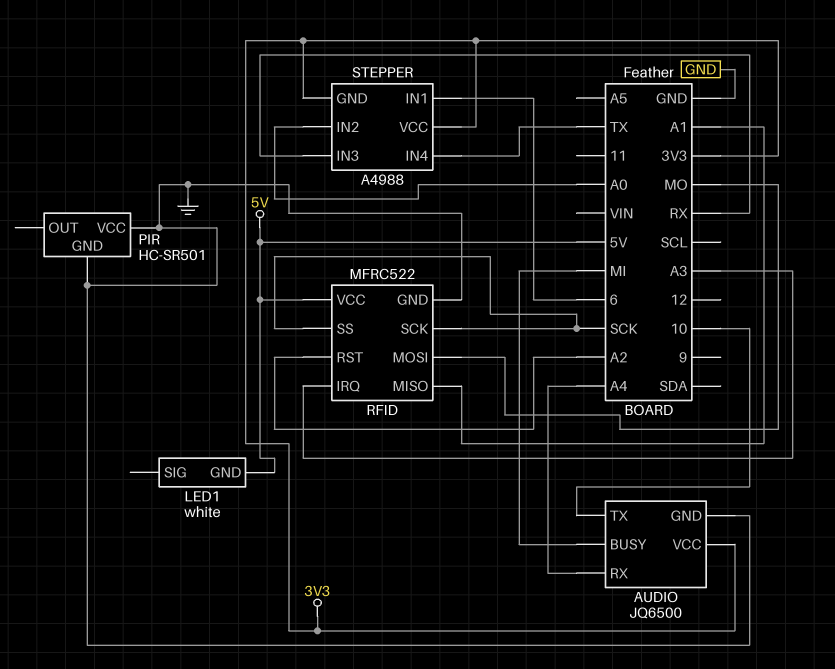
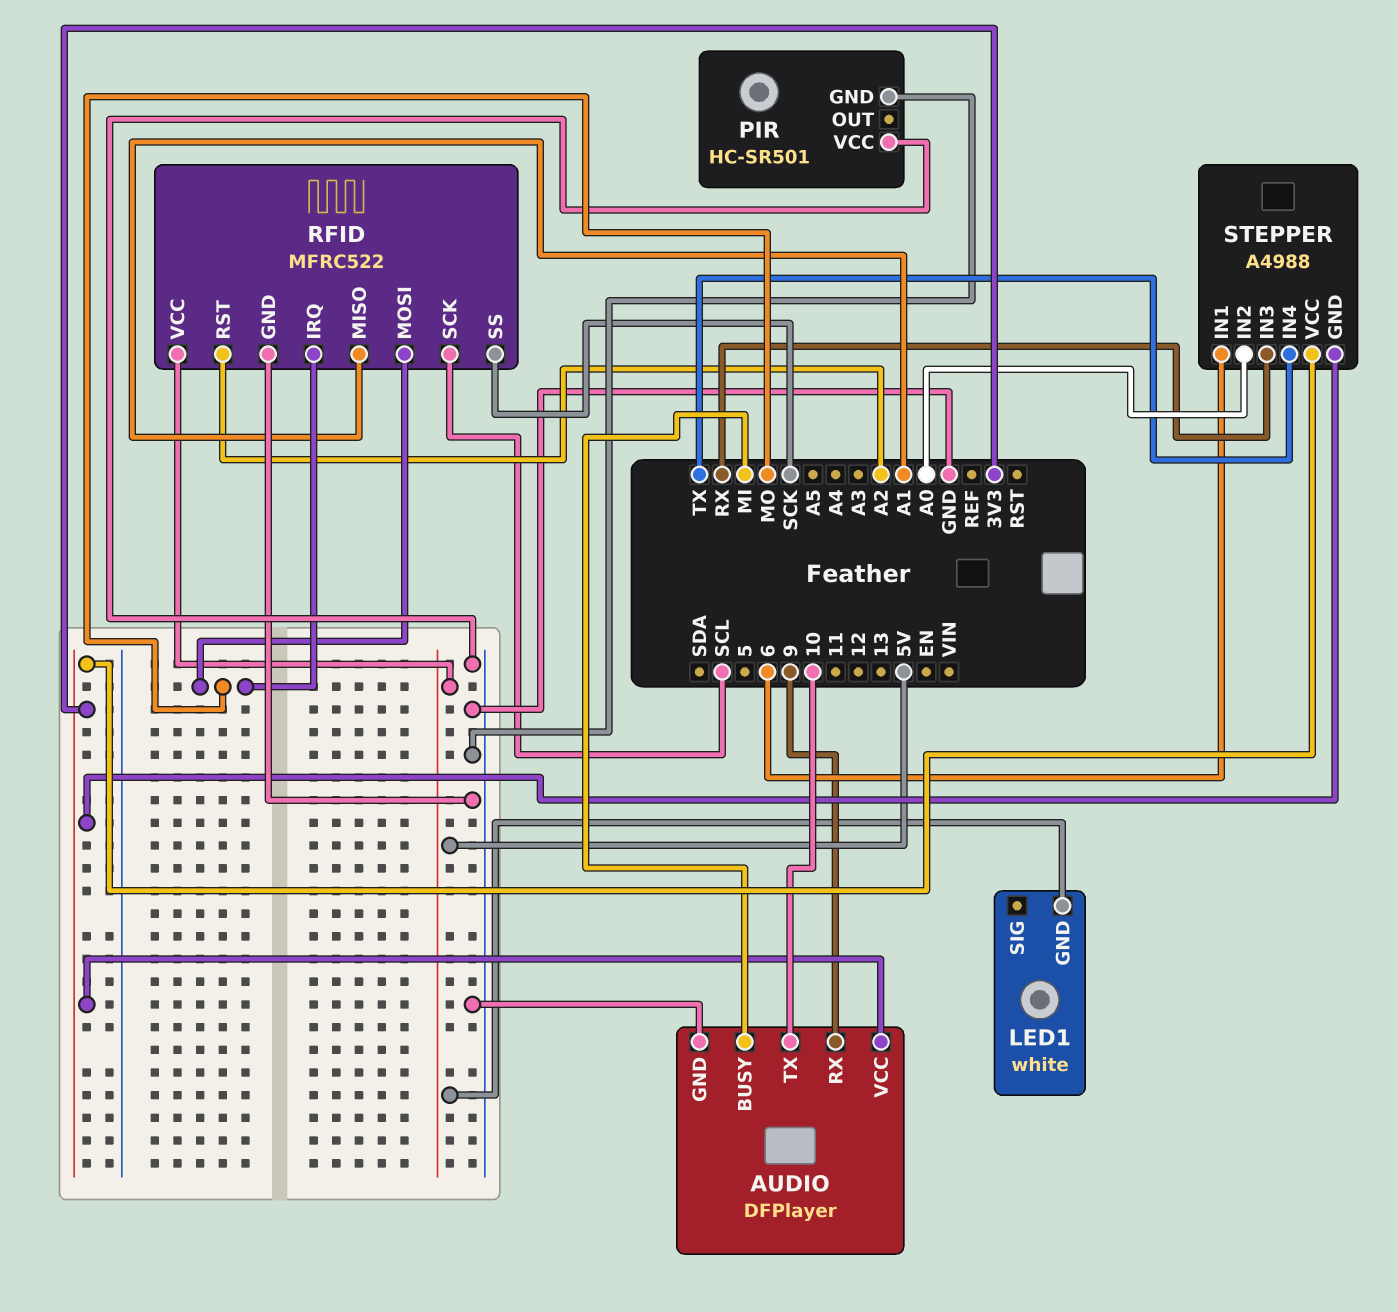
AUDIO: JQ6500 -> DFPlayer
AUDIO pin RX: A4 -> 9
RFID pin IRQ: A3 -> MO
RFID pin SCK: SCK -> SCL

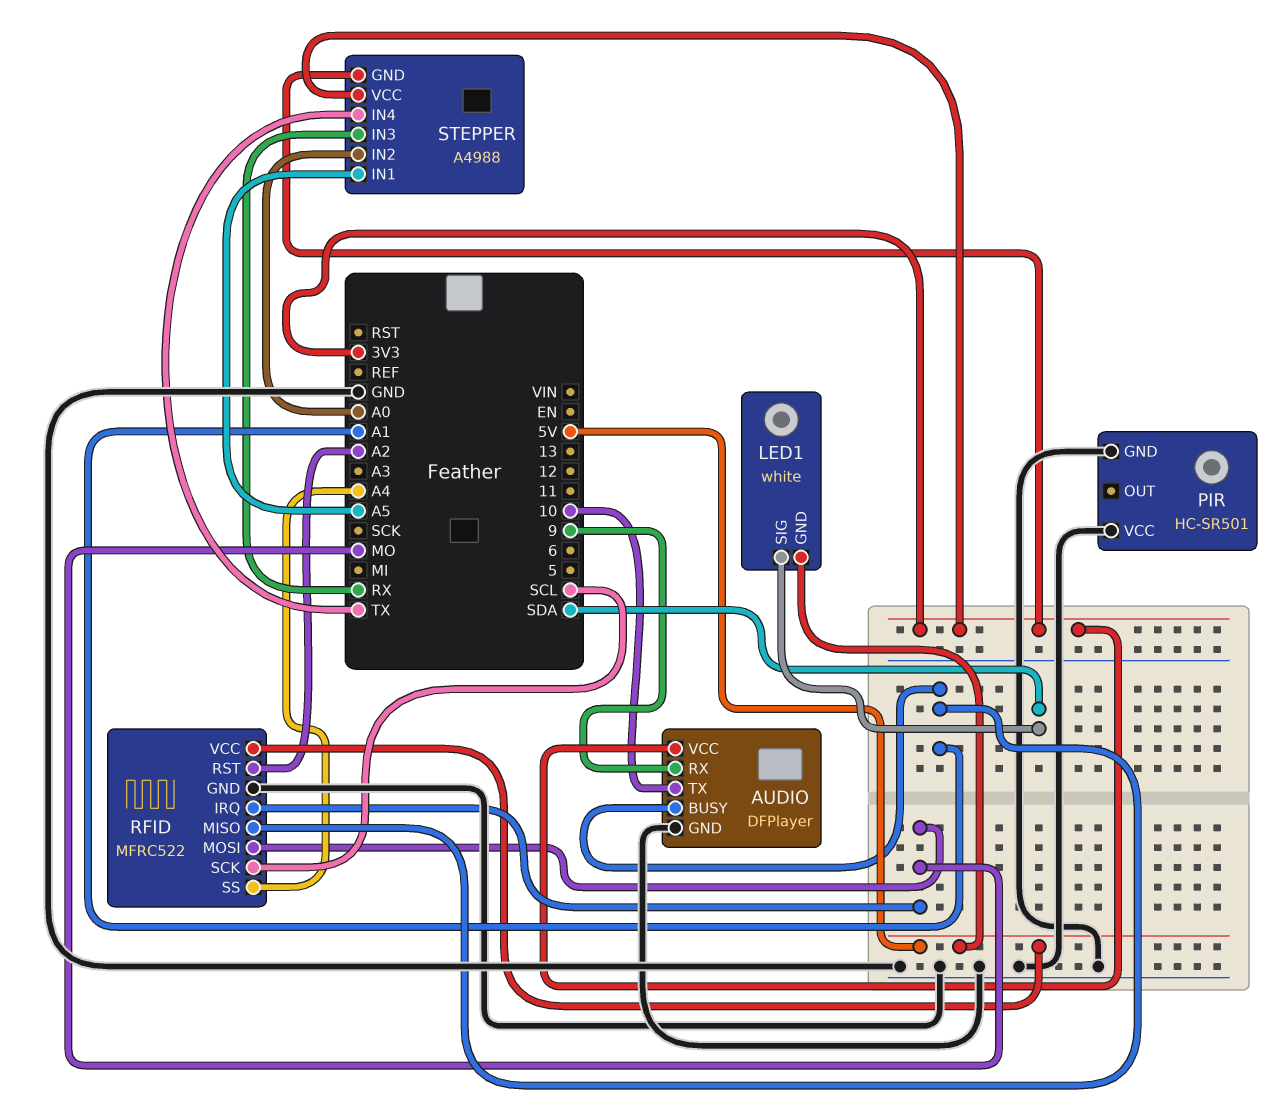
AUDIO pin BUSY: MI -> A1
LED1 pin SIG: none -> SDA
RFID pin SS: SCK -> A4
STEPPER pin IN1: 6 -> A5

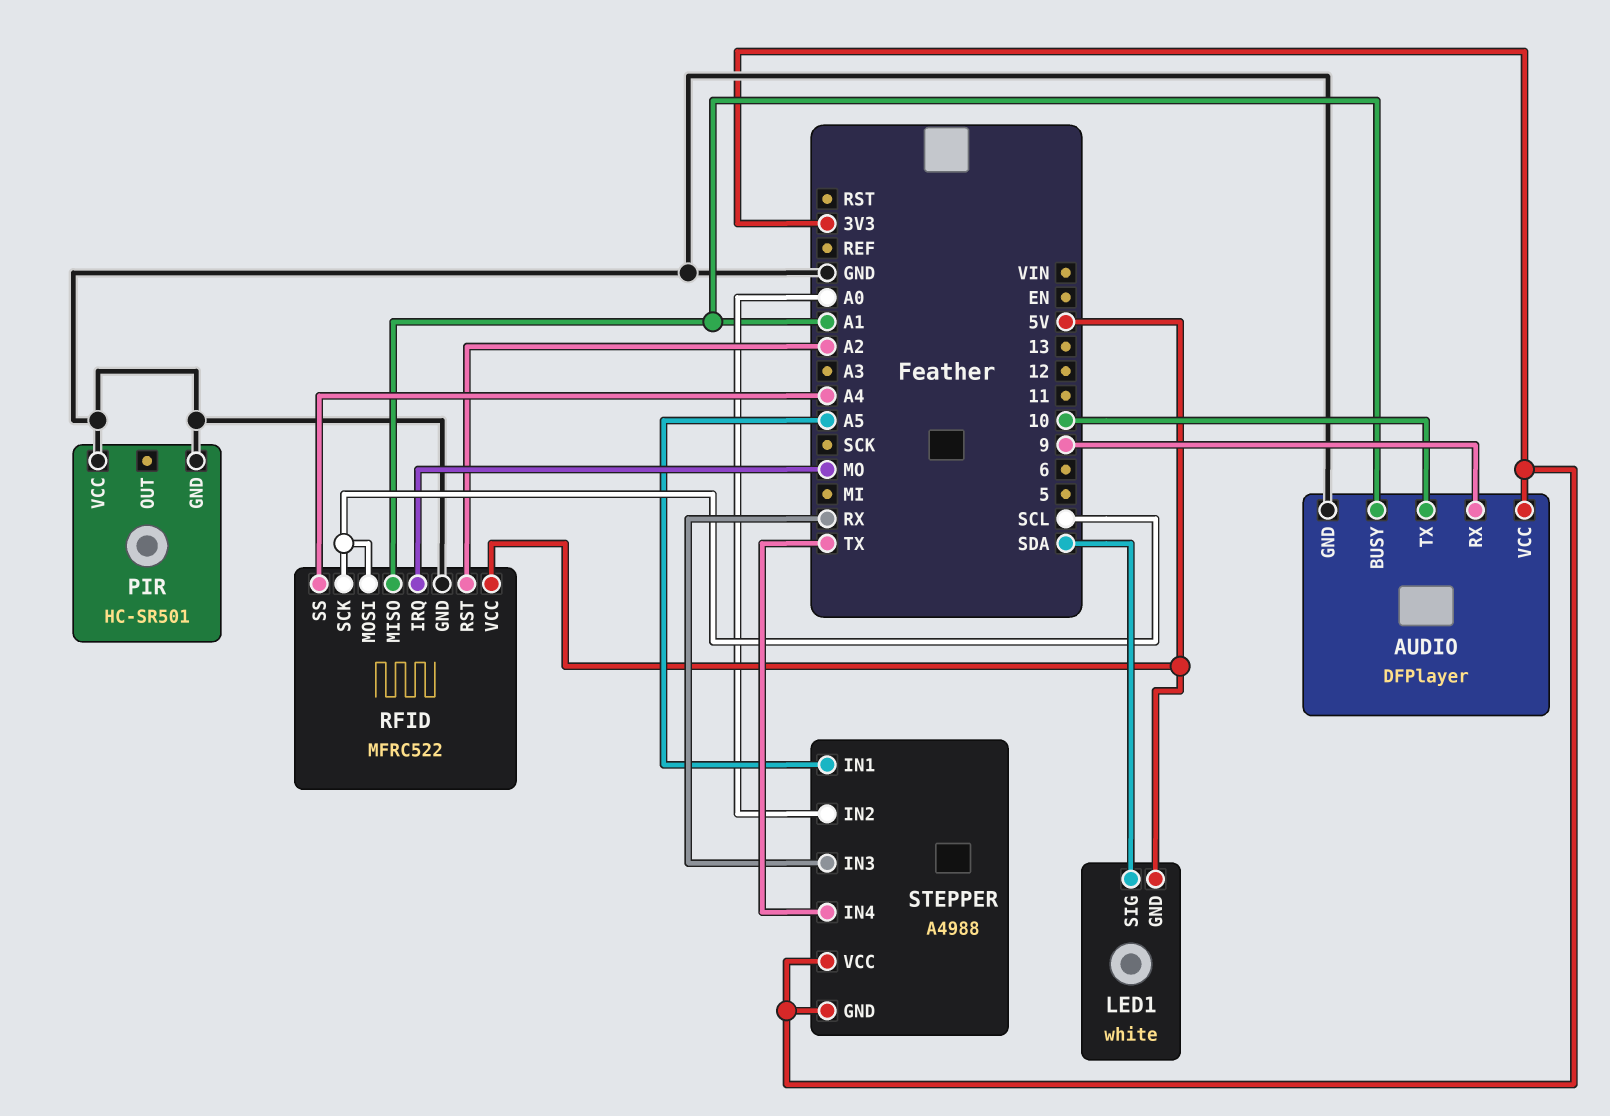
RFID pin MOSI: MO -> SCL

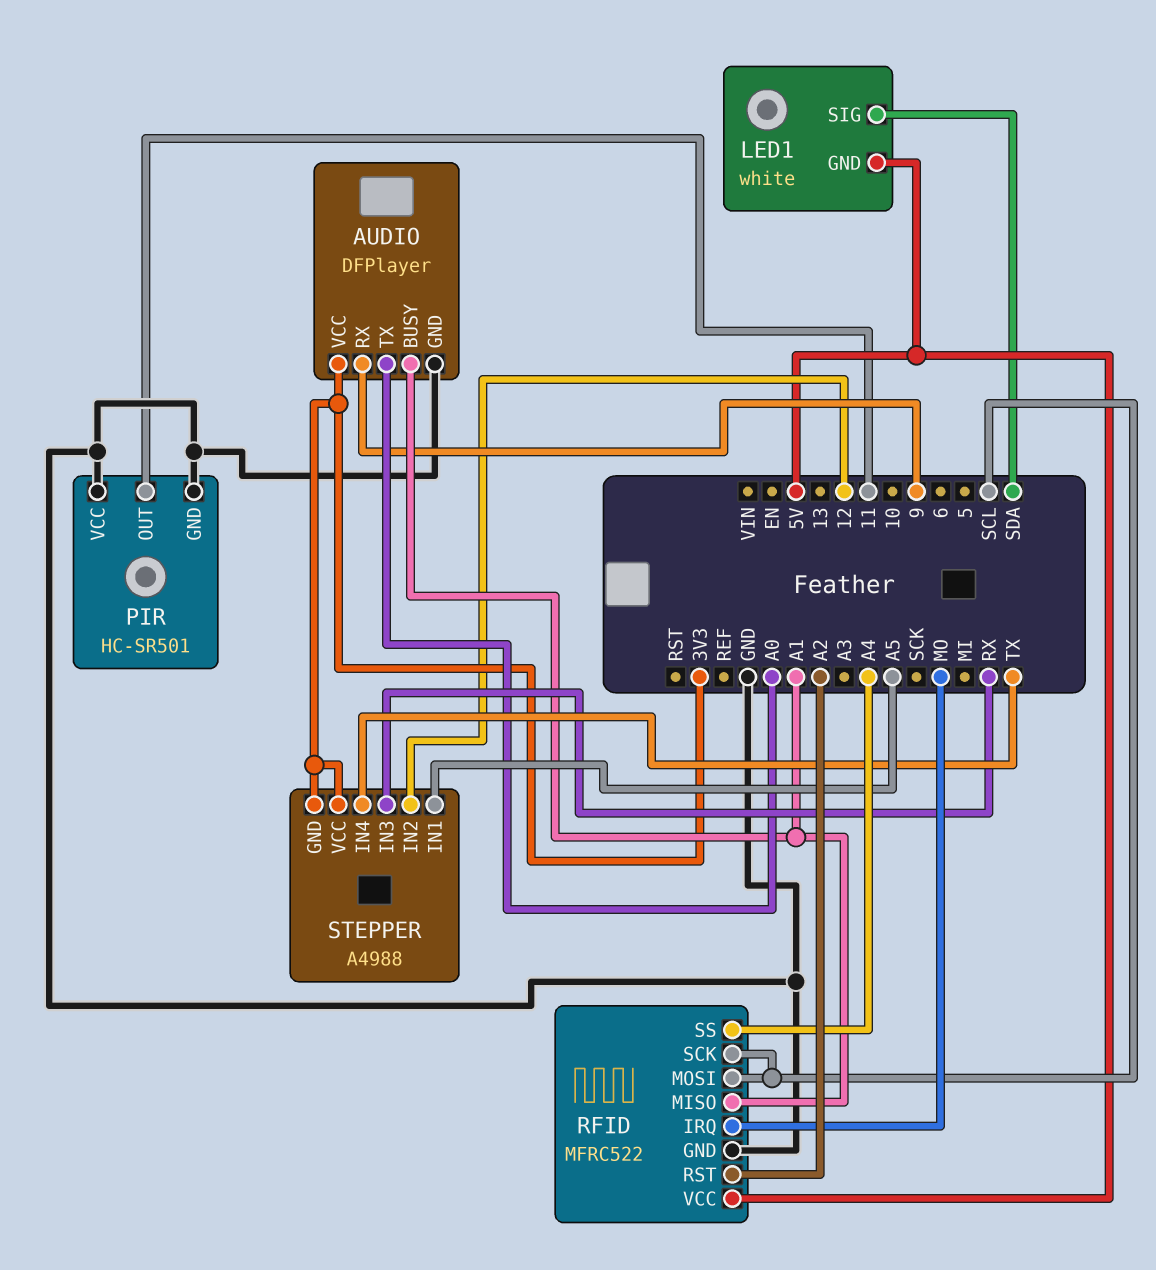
AUDIO pin TX: 10 -> A0
PIR pin OUT: none -> 11
STEPPER pin IN2: A0 -> 12

